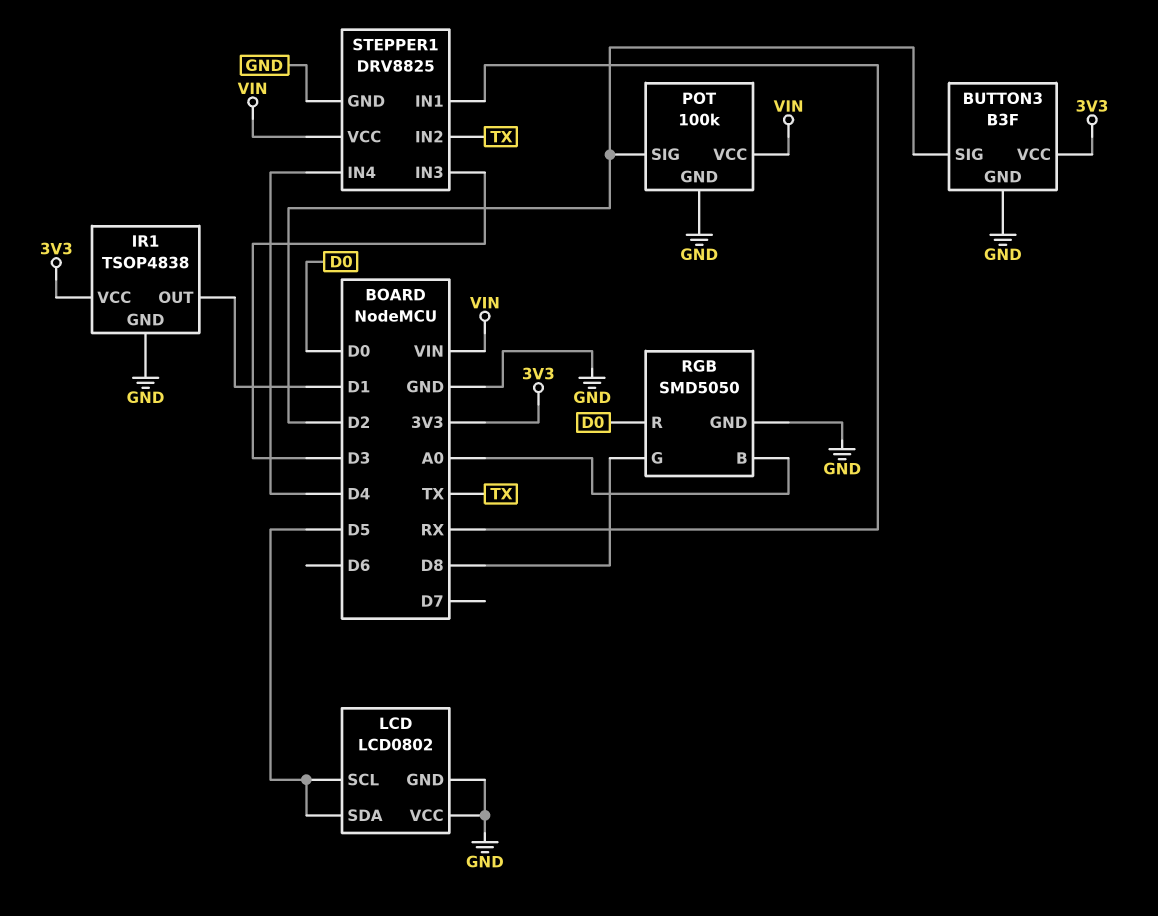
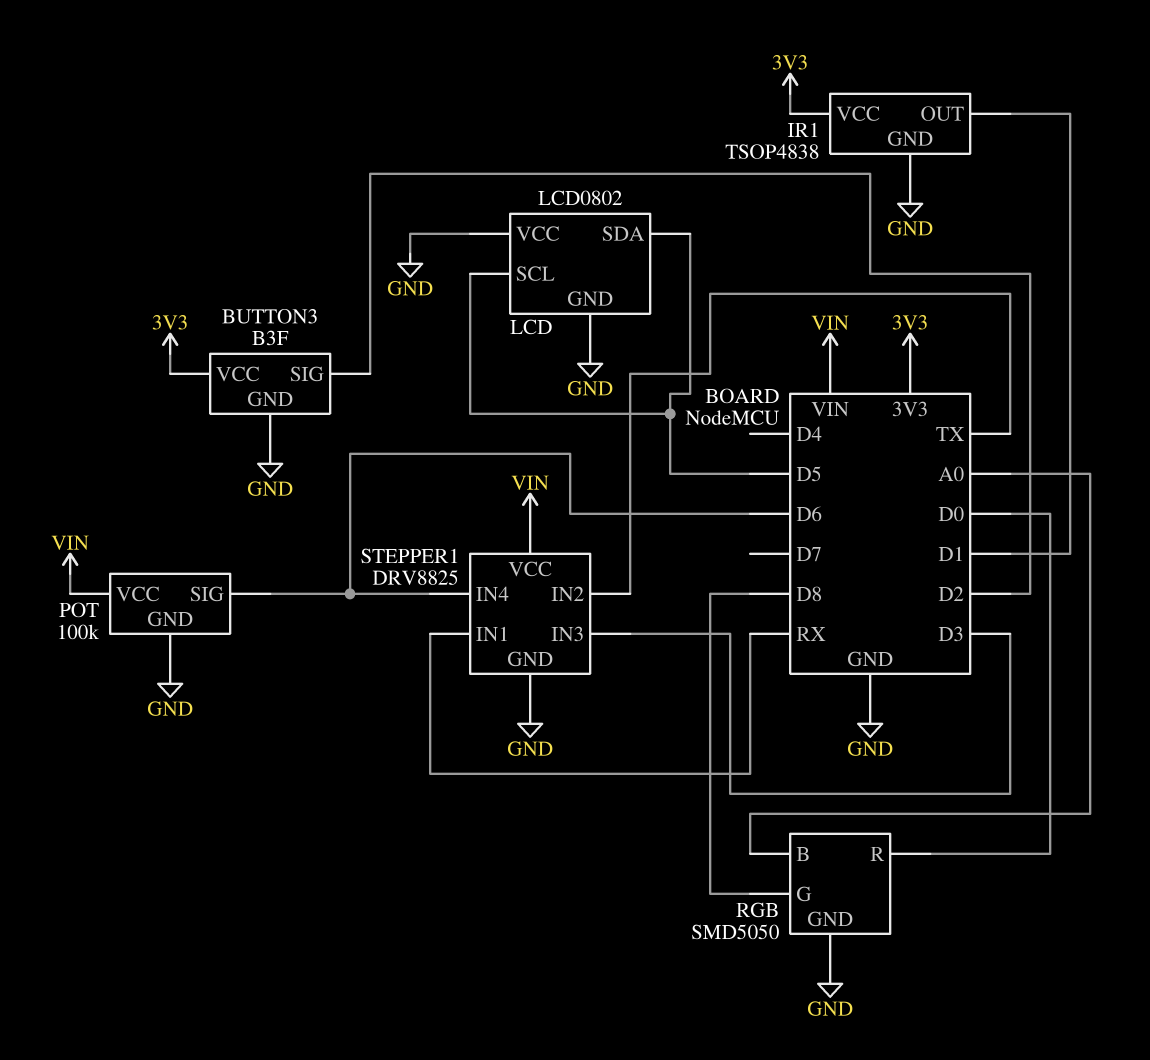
POT pin SIG: D2 -> D6
STEPPER1 pin IN4: D4 -> D6

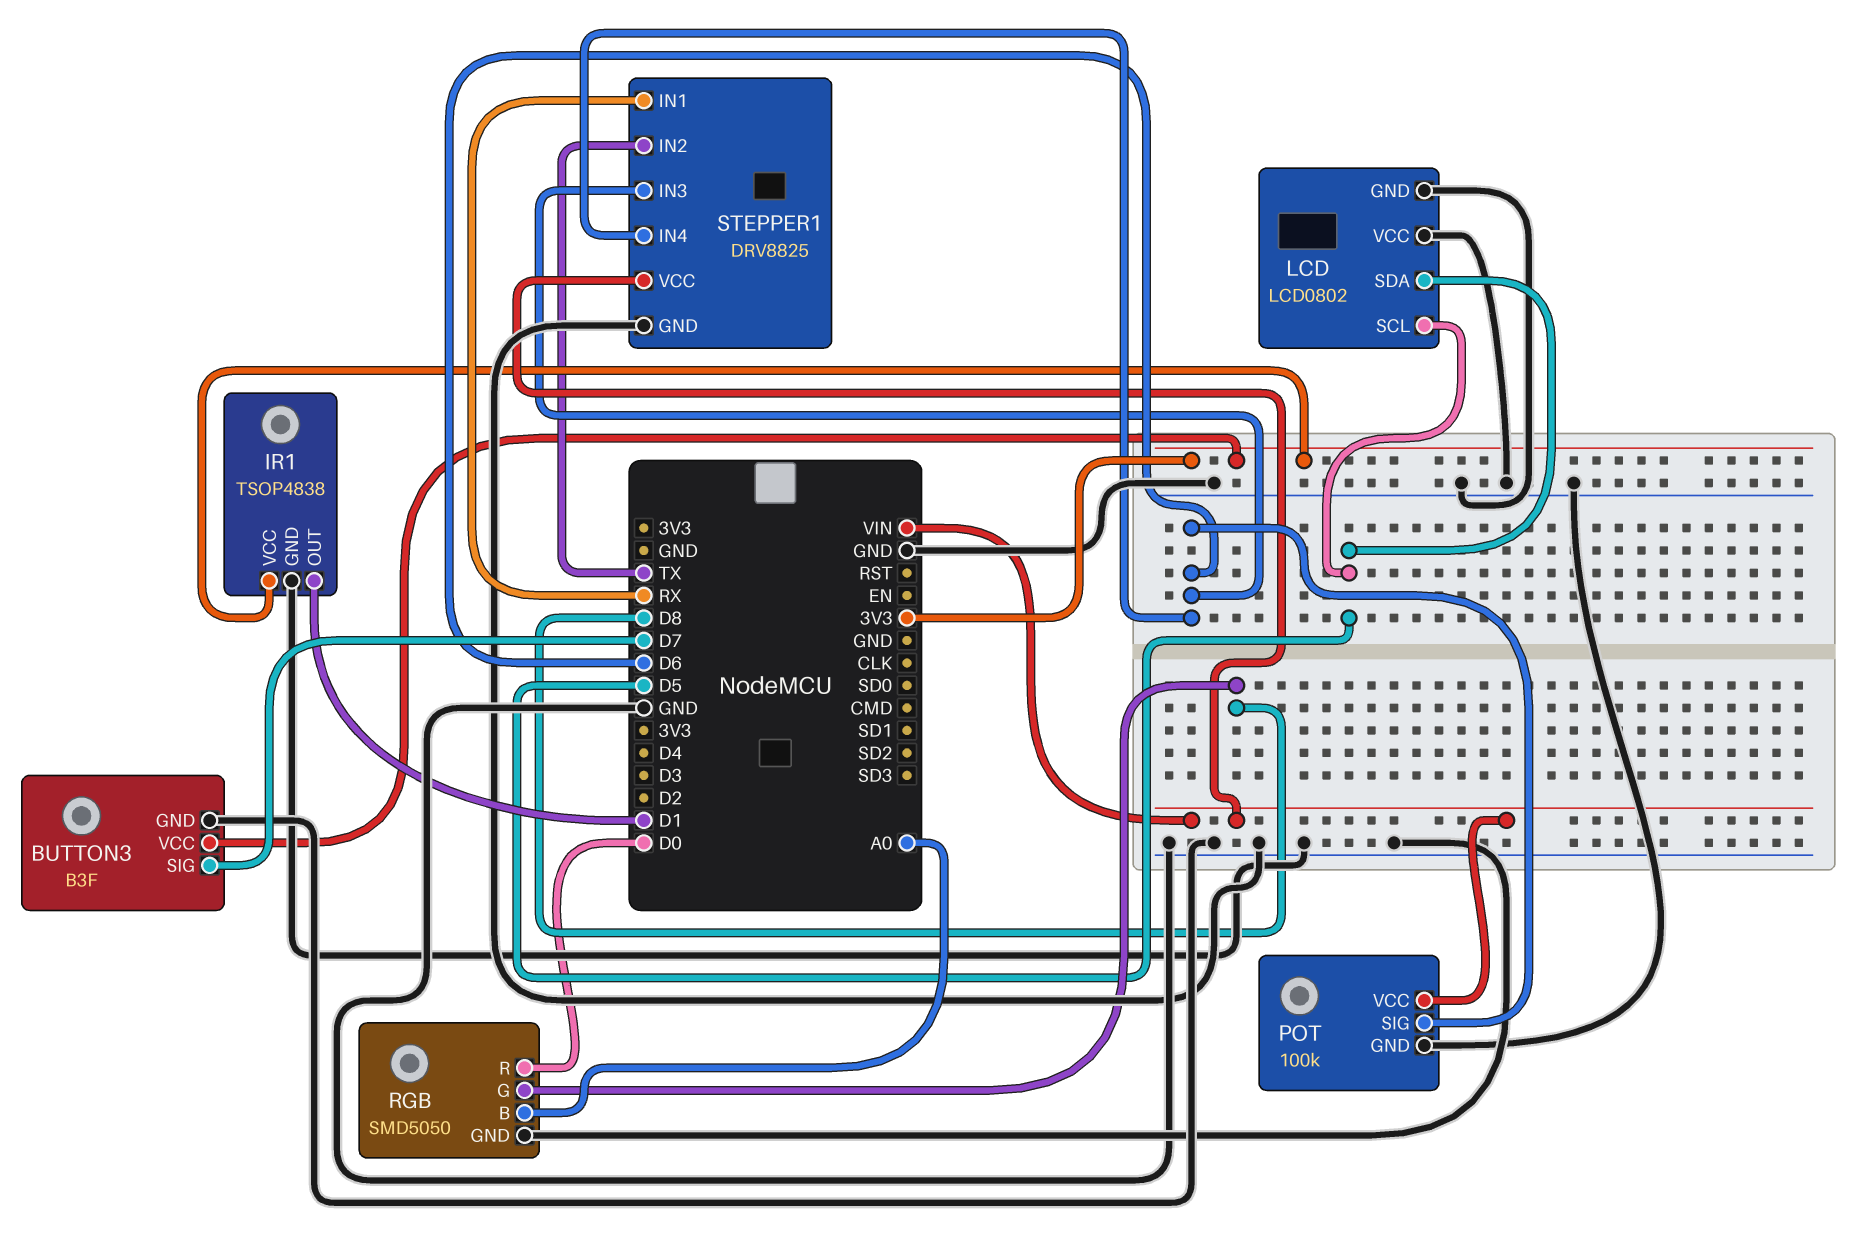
BUTTON3 pin SIG: D2 -> D7
STEPPER1 pin IN3: D3 -> D6

